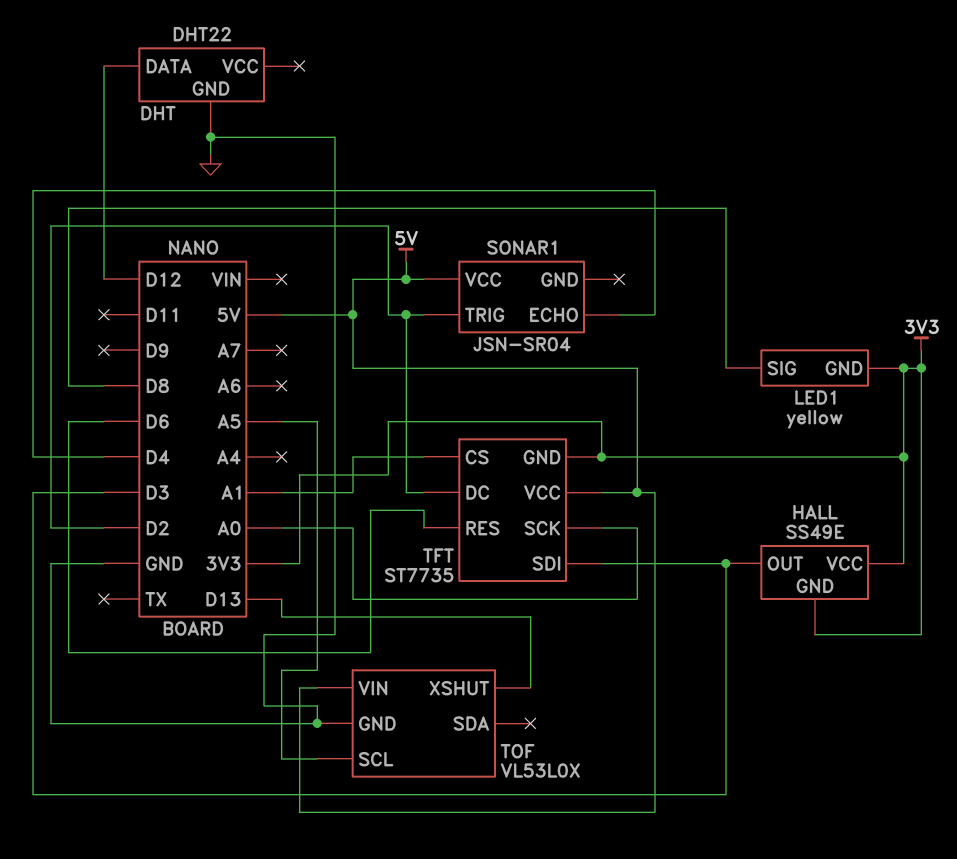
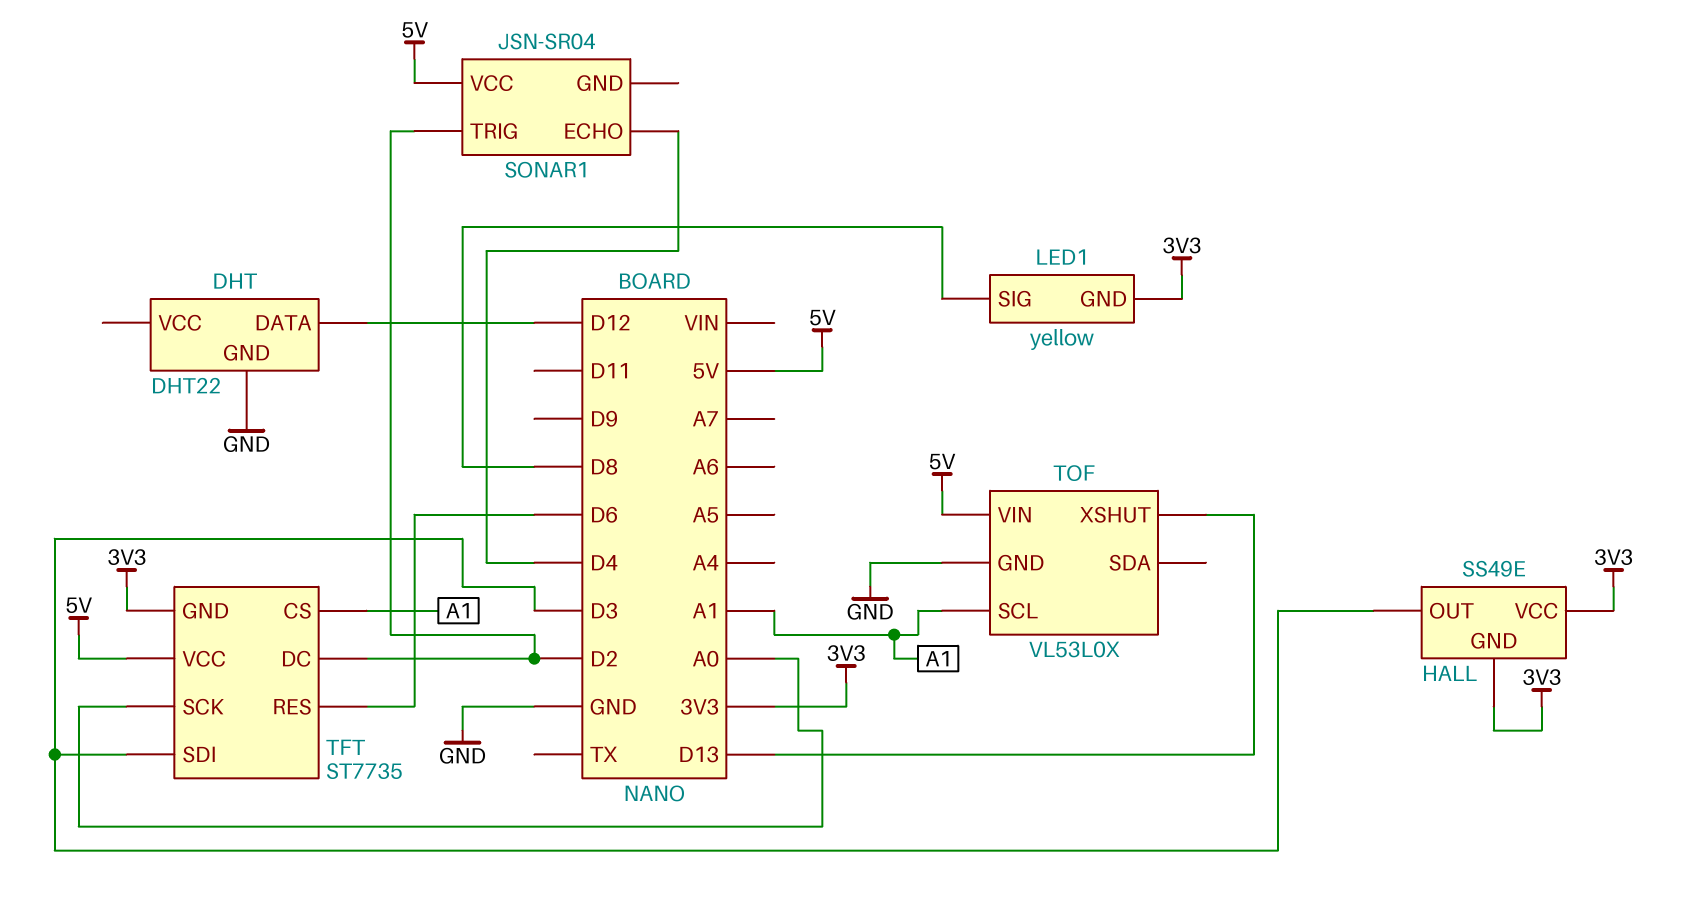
TOF pin SCL: A5 -> A1

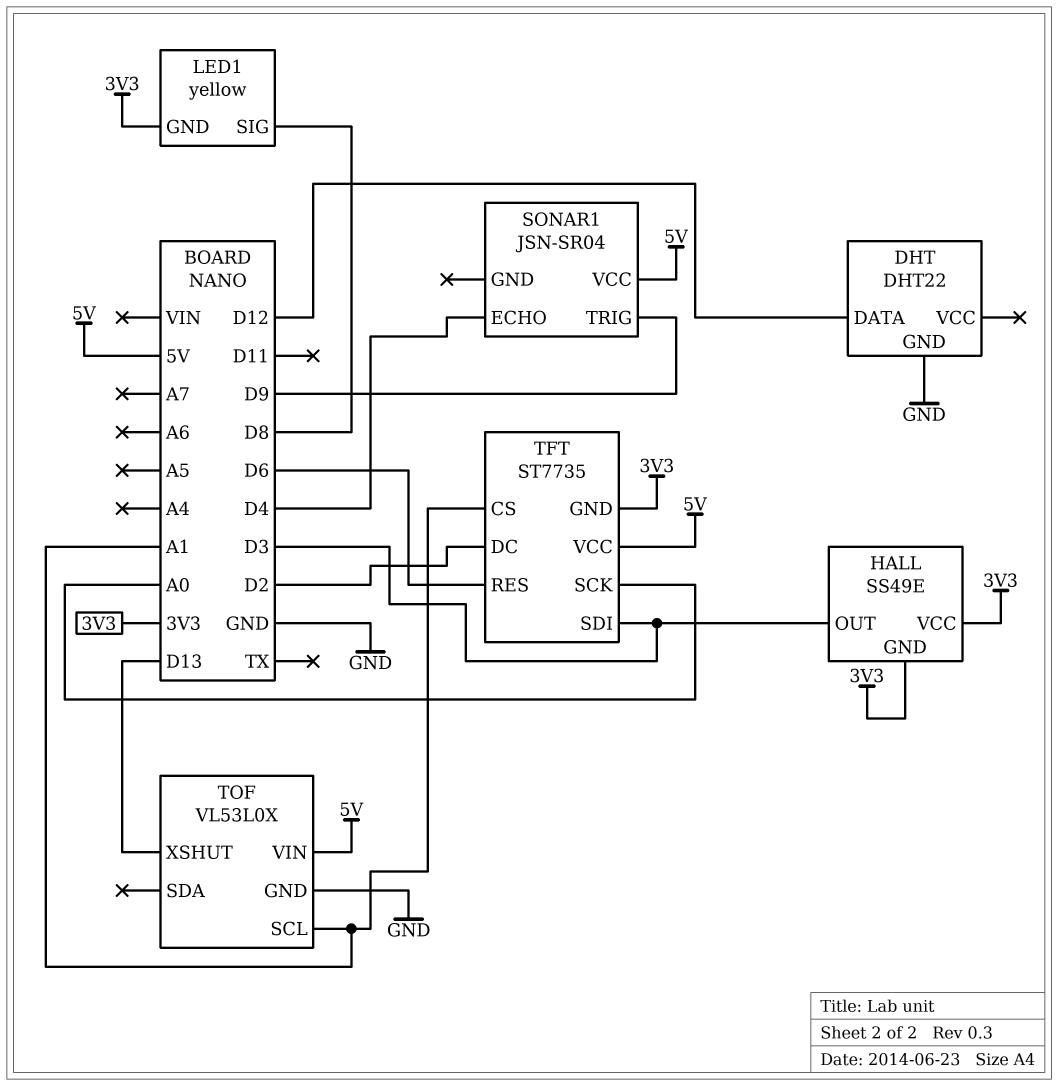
SONAR1 pin TRIG: D2 -> D9

